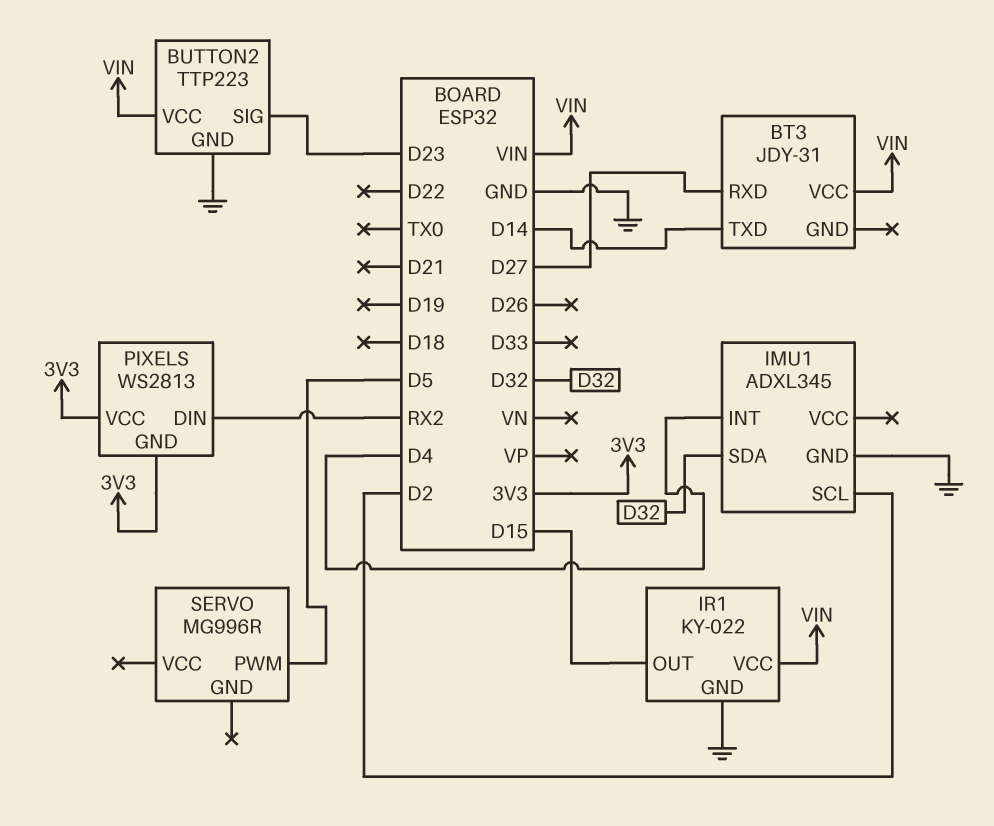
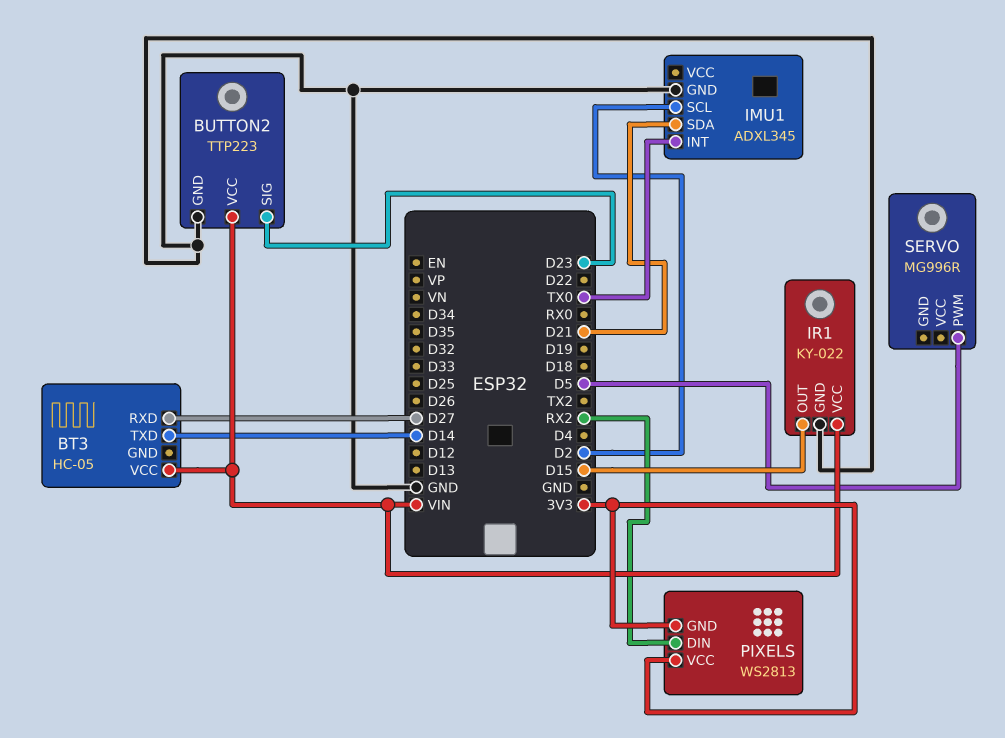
BT3: JDY-31 -> HC-05
IMU1 pin INT: D4 -> TX0
IMU1 pin SDA: D32 -> D21

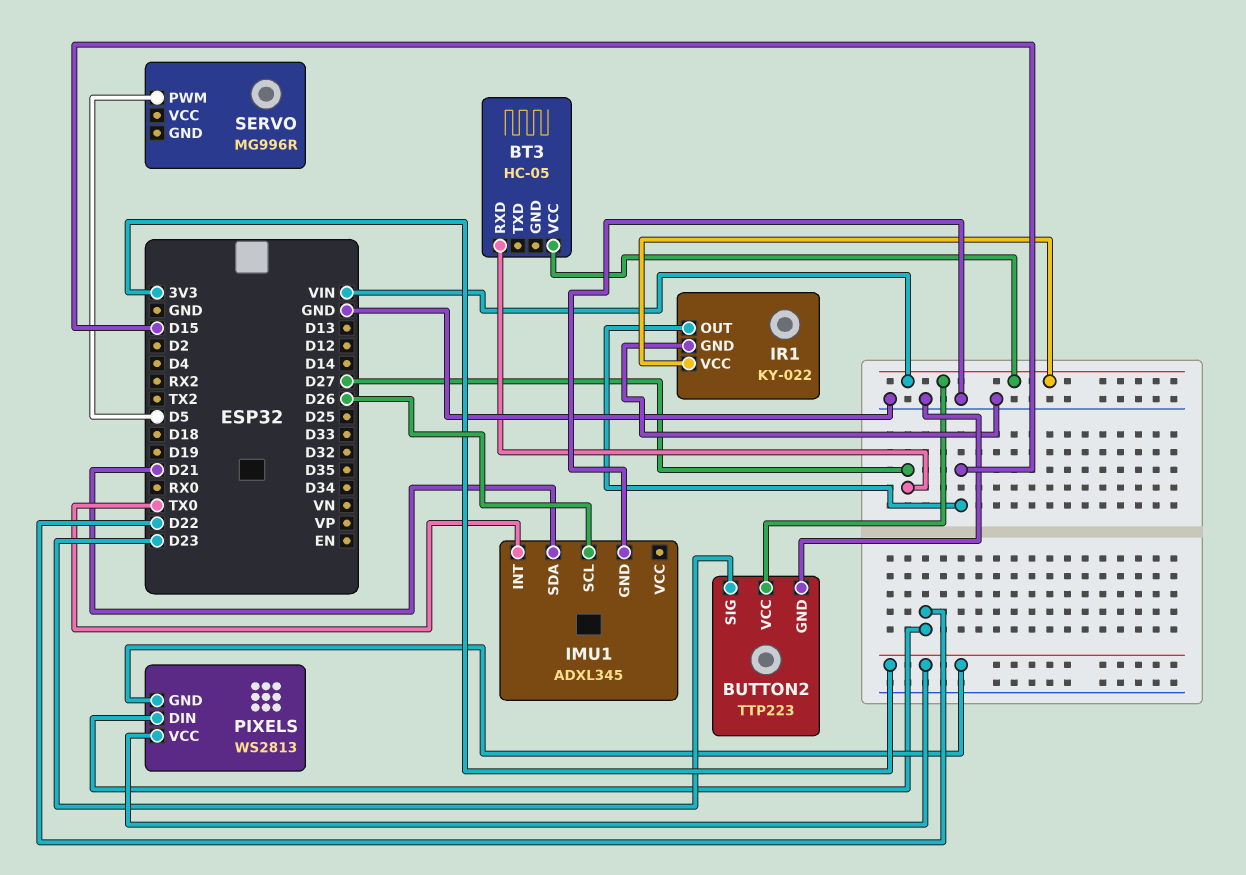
BT3 pin TXD: D14 -> none
IMU1 pin SCL: D2 -> D26
PIXELS pin DIN: RX2 -> D22

